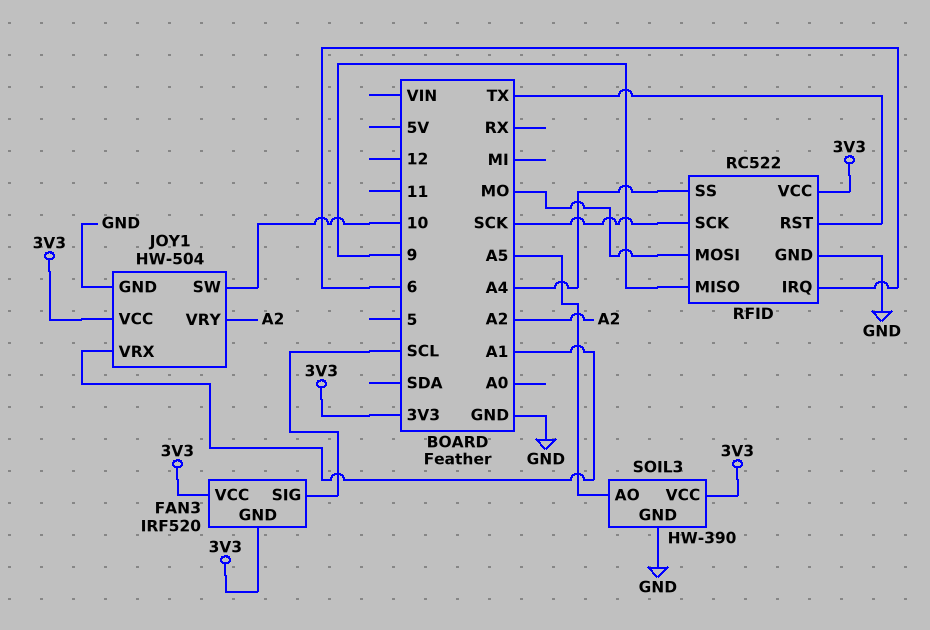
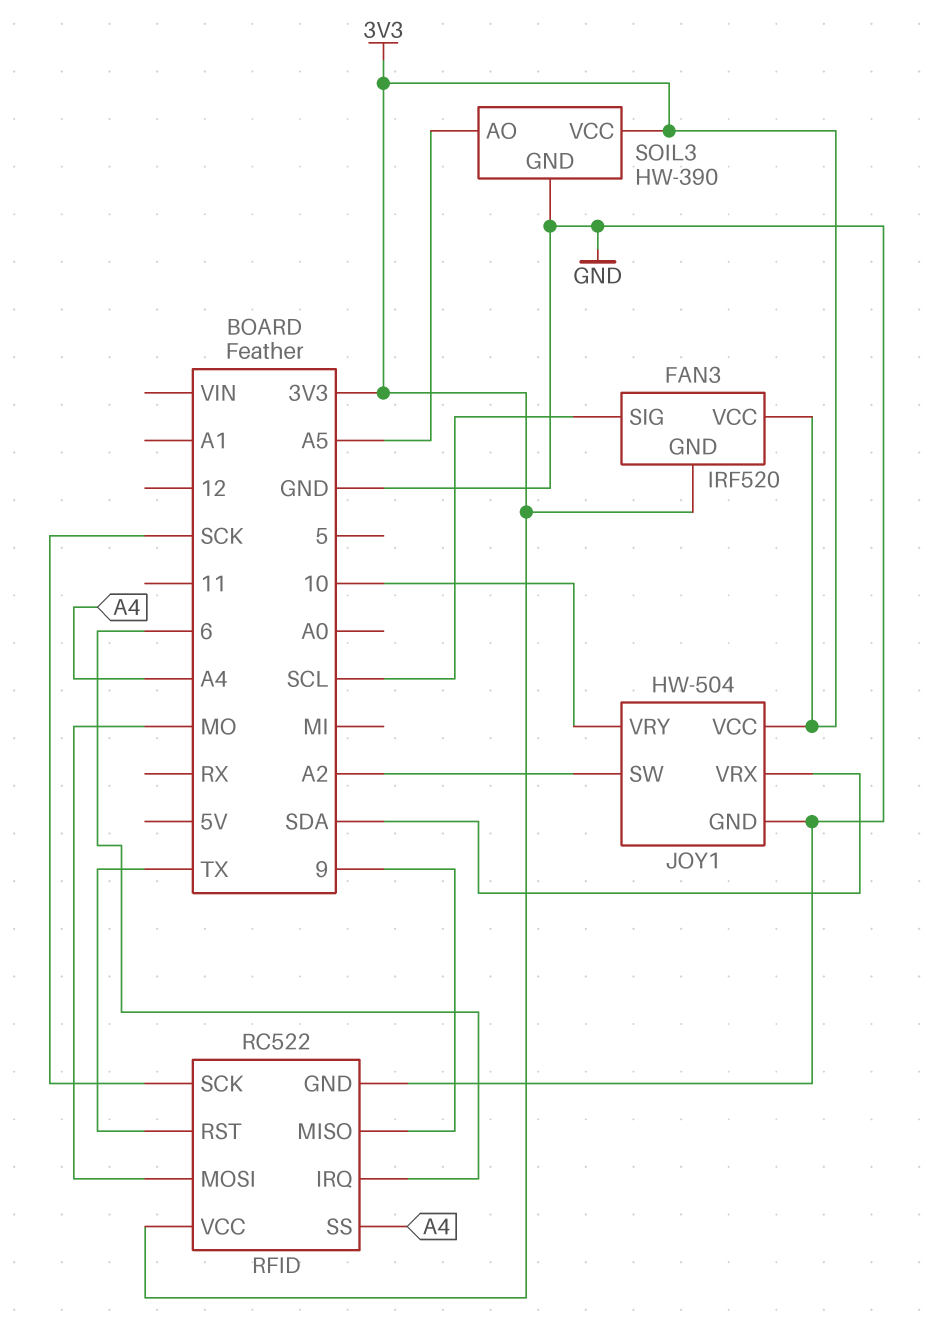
JOY1 pin SW: 10 -> A2
JOY1 pin VRX: A1 -> SDA
JOY1 pin VRY: A2 -> 10

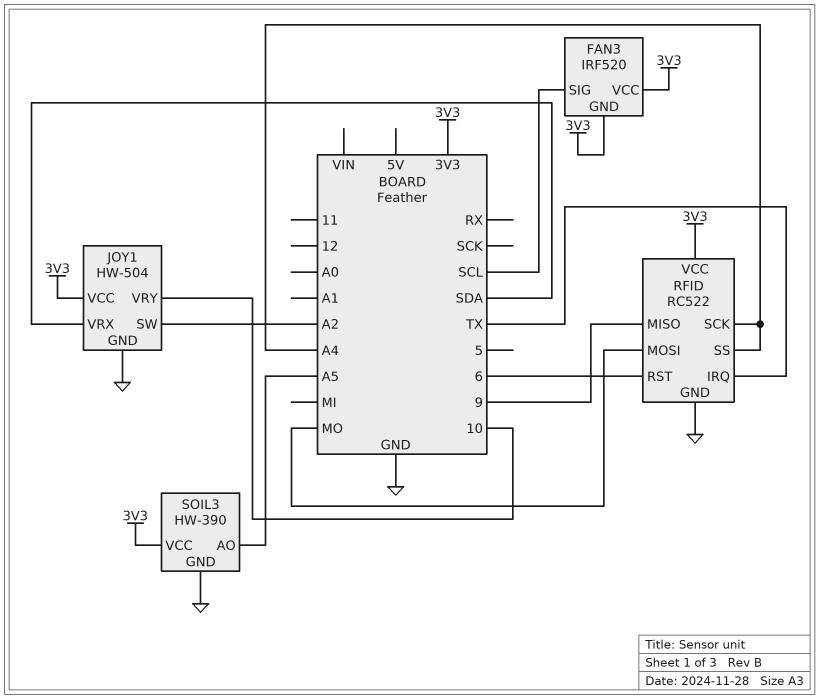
RFID pin IRQ: 6 -> TX
RFID pin RST: TX -> 6
RFID pin SCK: SCK -> A4

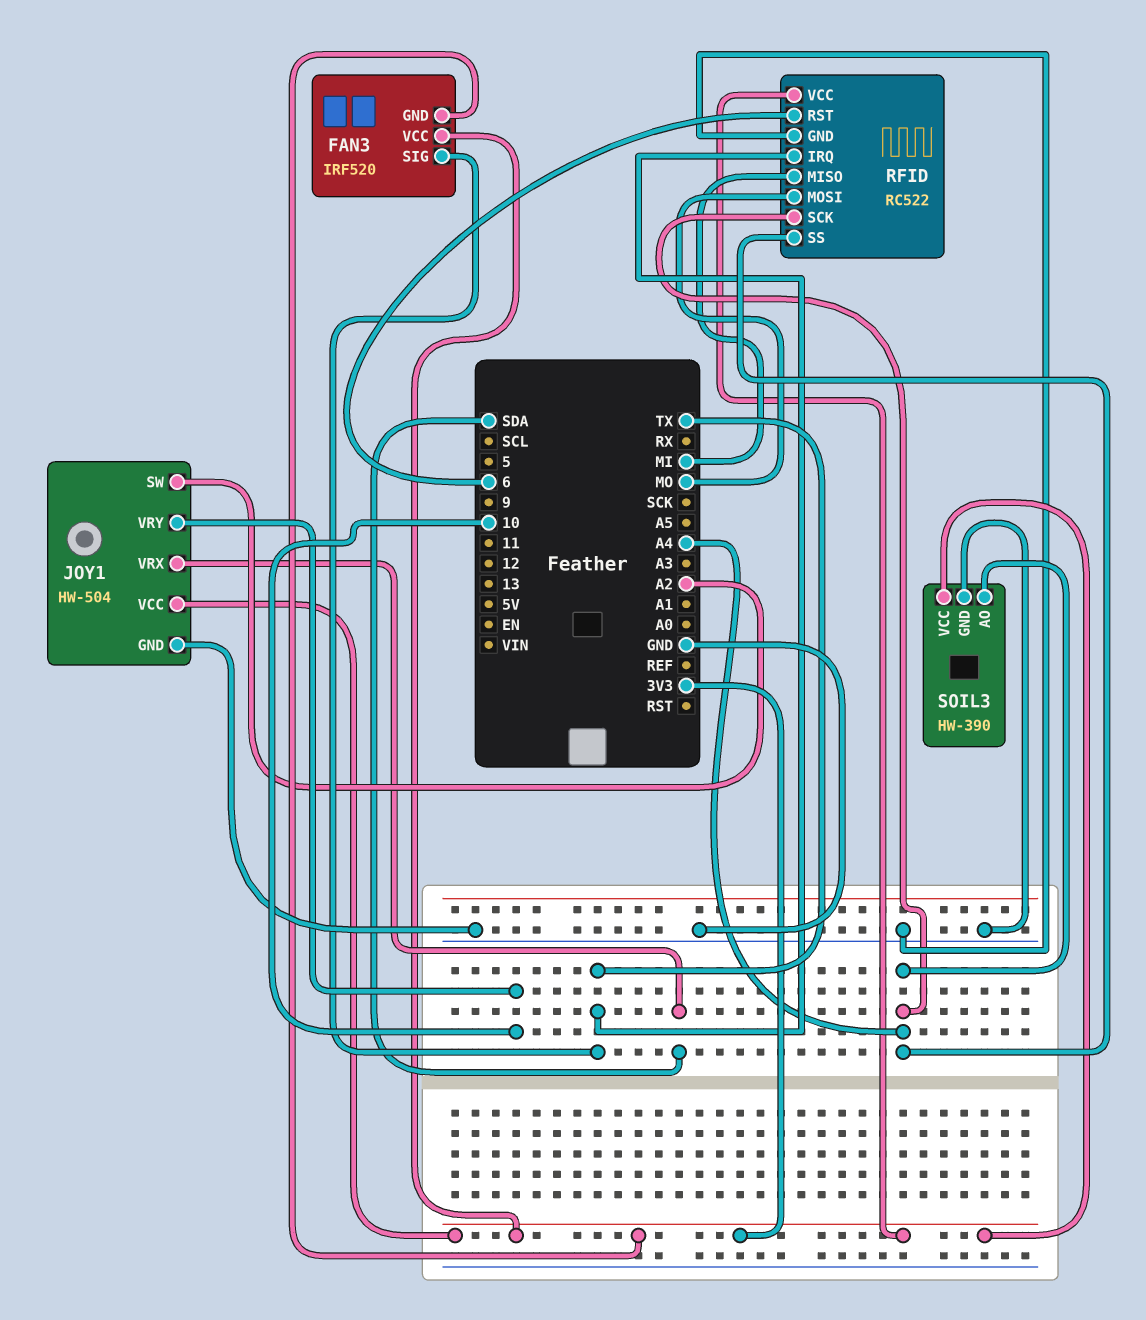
FAN3 pin SIG: SCL -> TX
RFID pin MISO: 9 -> MI
SOIL3 pin AO: A5 -> A4

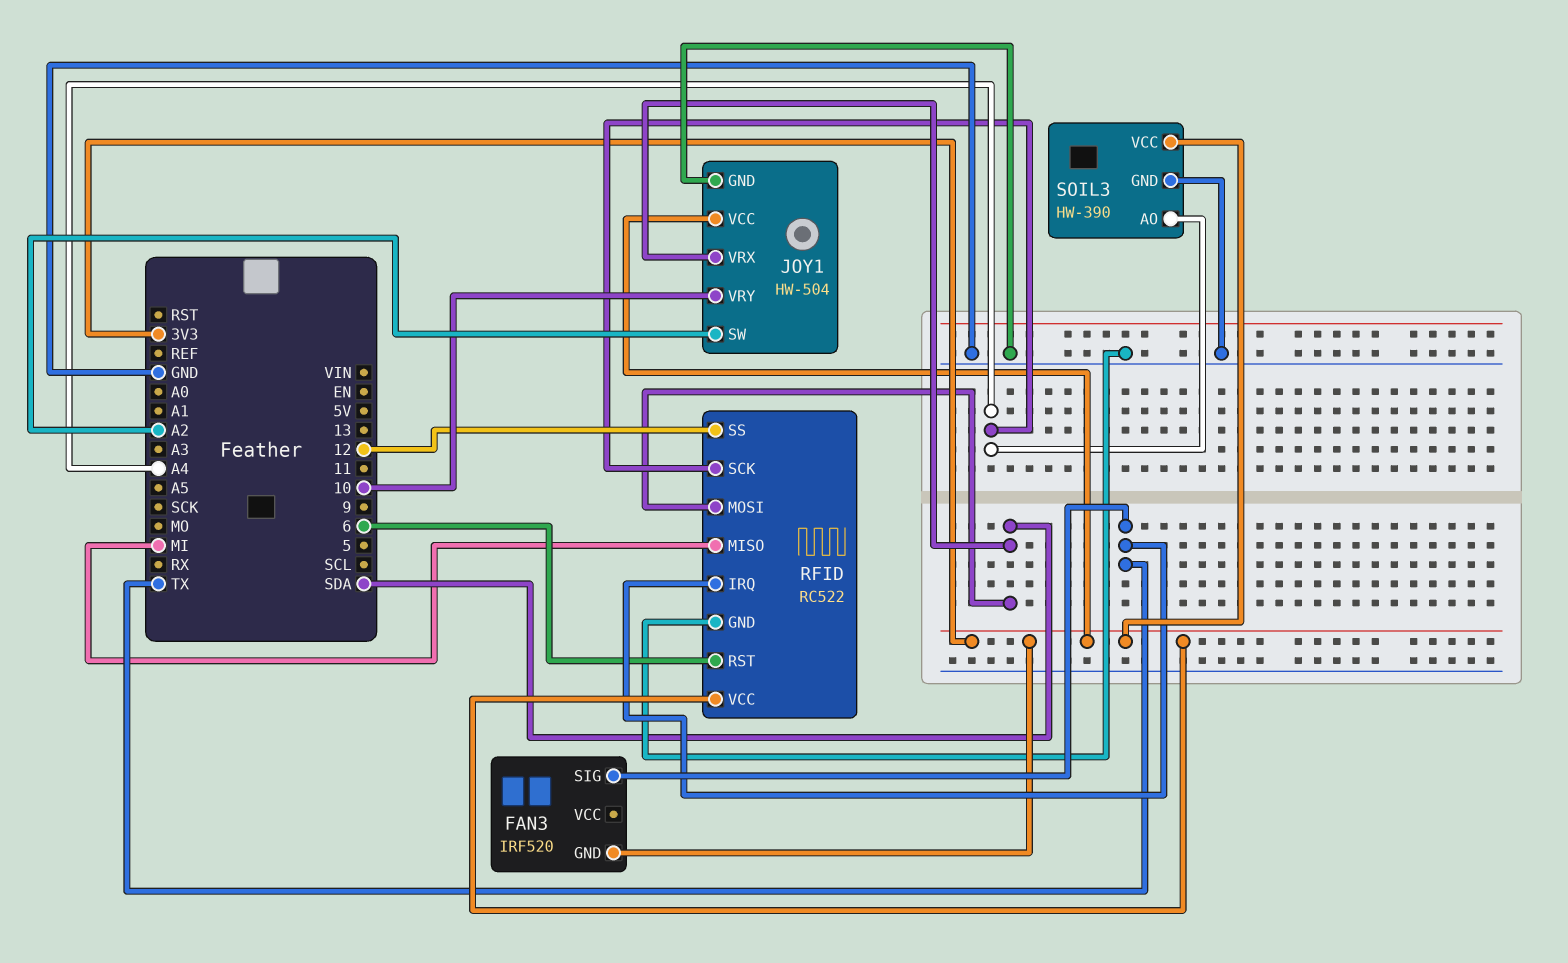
FAN3 pin VCC: 3V3 -> none
RFID pin MOSI: MO -> SDA
RFID pin SS: A4 -> 12

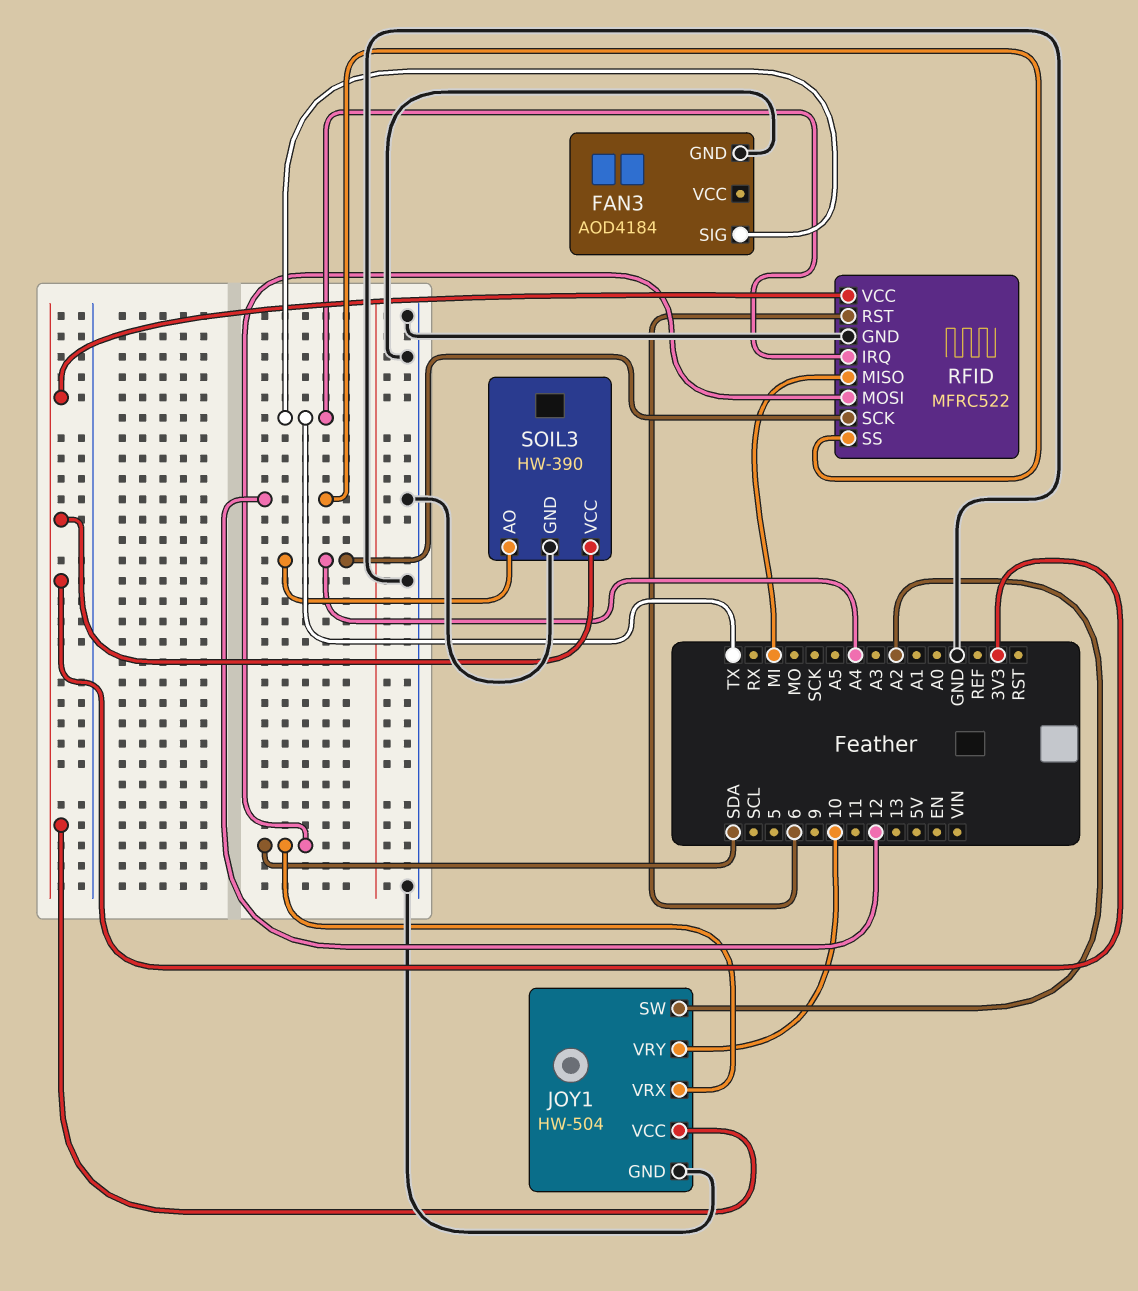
FAN3: IRF520 -> AOD4184
FAN3 pin GND: 3V3 -> GND
RFID: RC522 -> MFRC522

